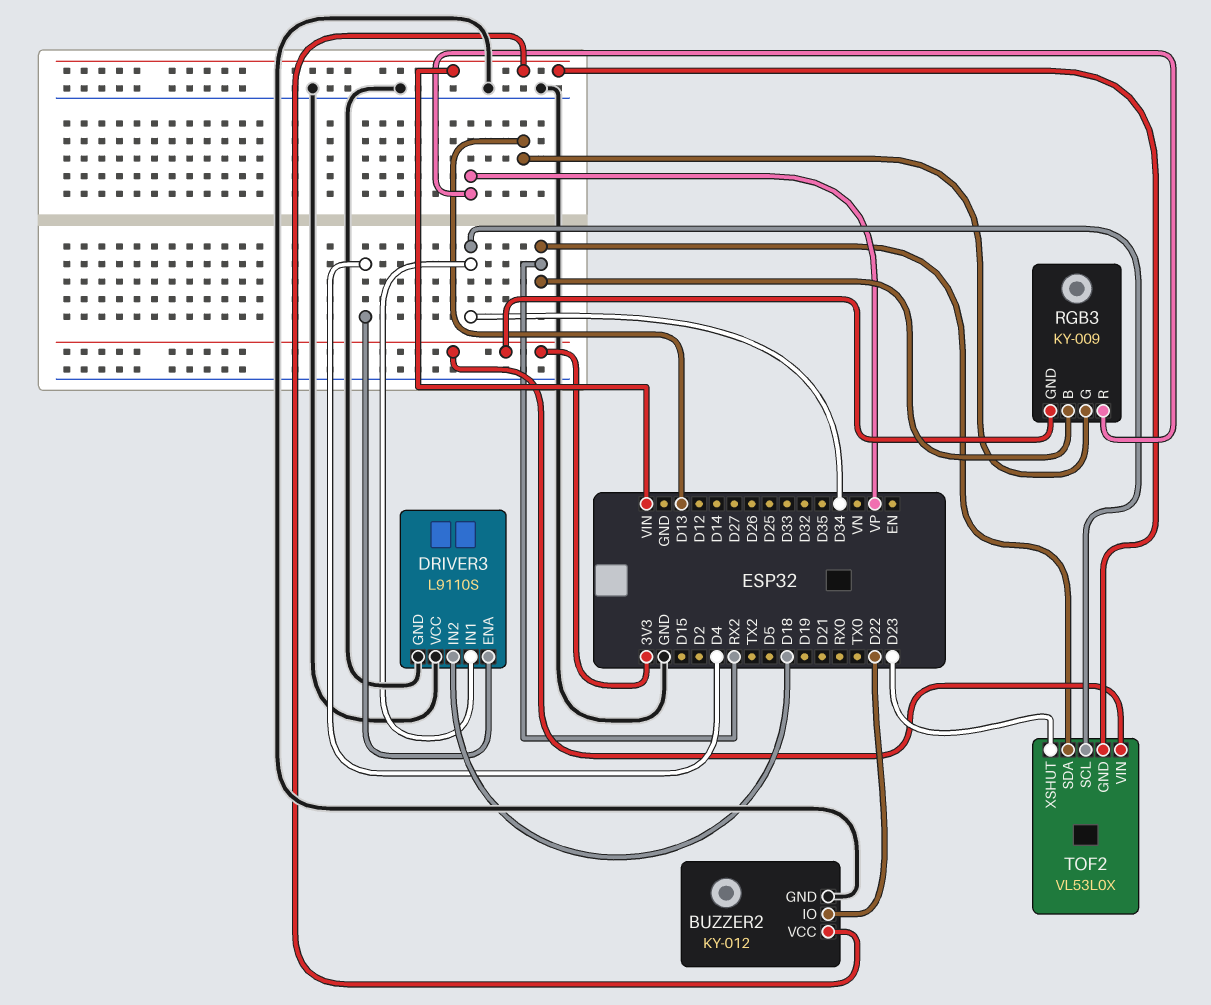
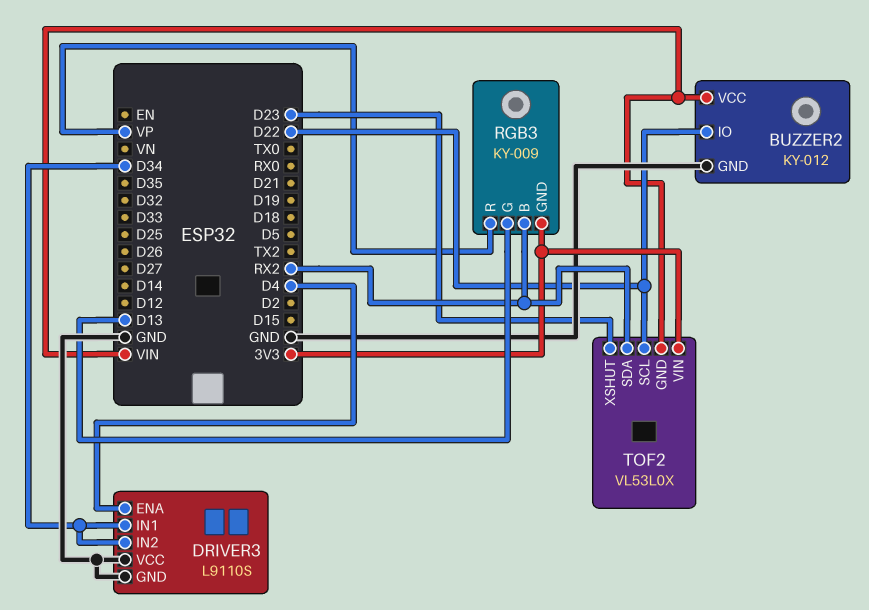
DRIVER3 pin IN2: D18 -> D34
TOF2 pin SCL: D34 -> D22

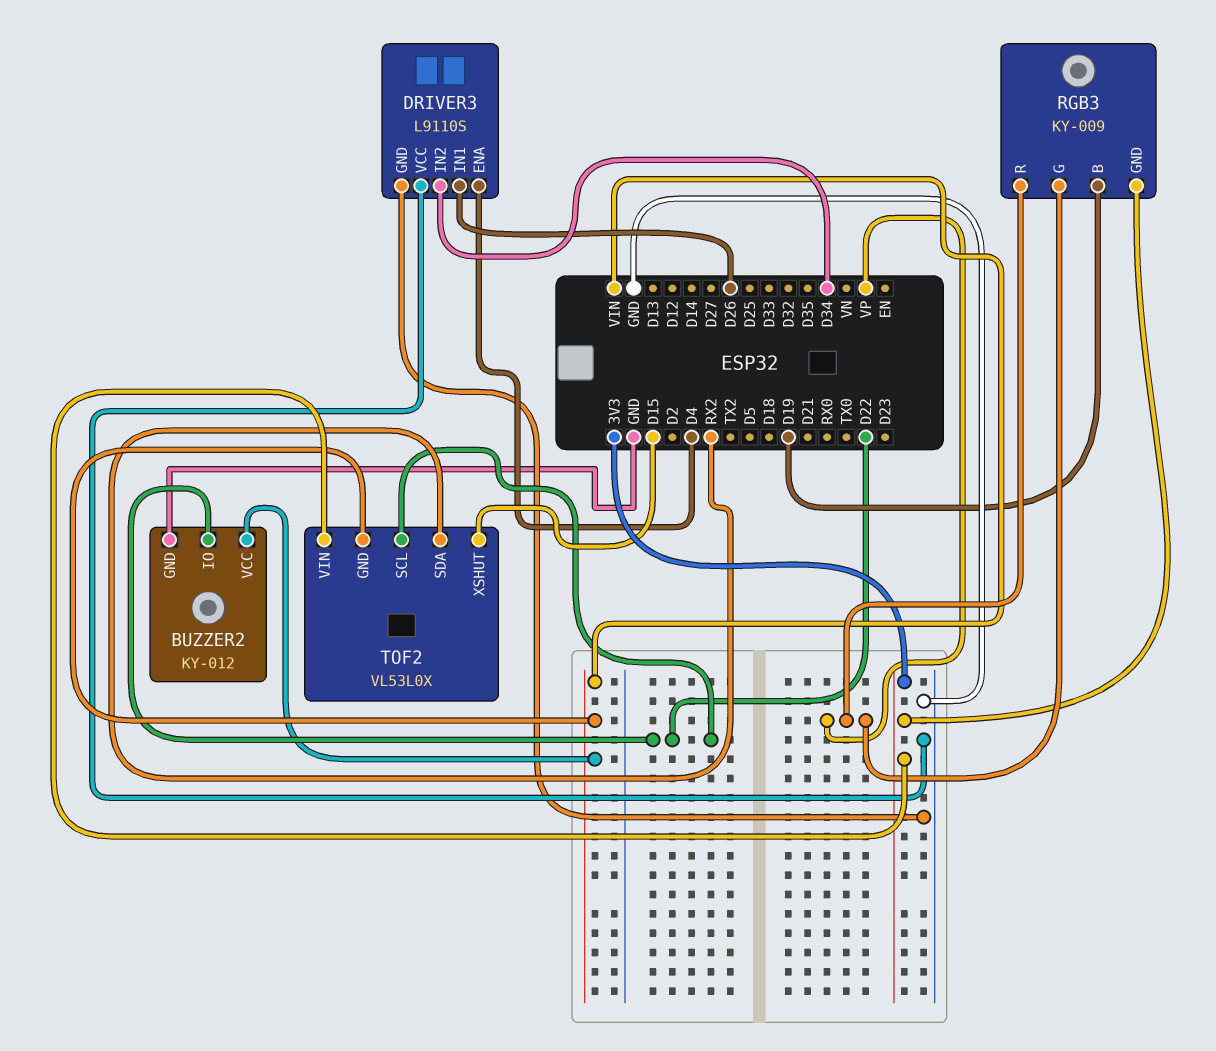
DRIVER3 pin IN1: D34 -> D26
RGB3 pin B: RX2 -> D19
RGB3 pin G: D13 -> VP
TOF2 pin XSHUT: D23 -> D15

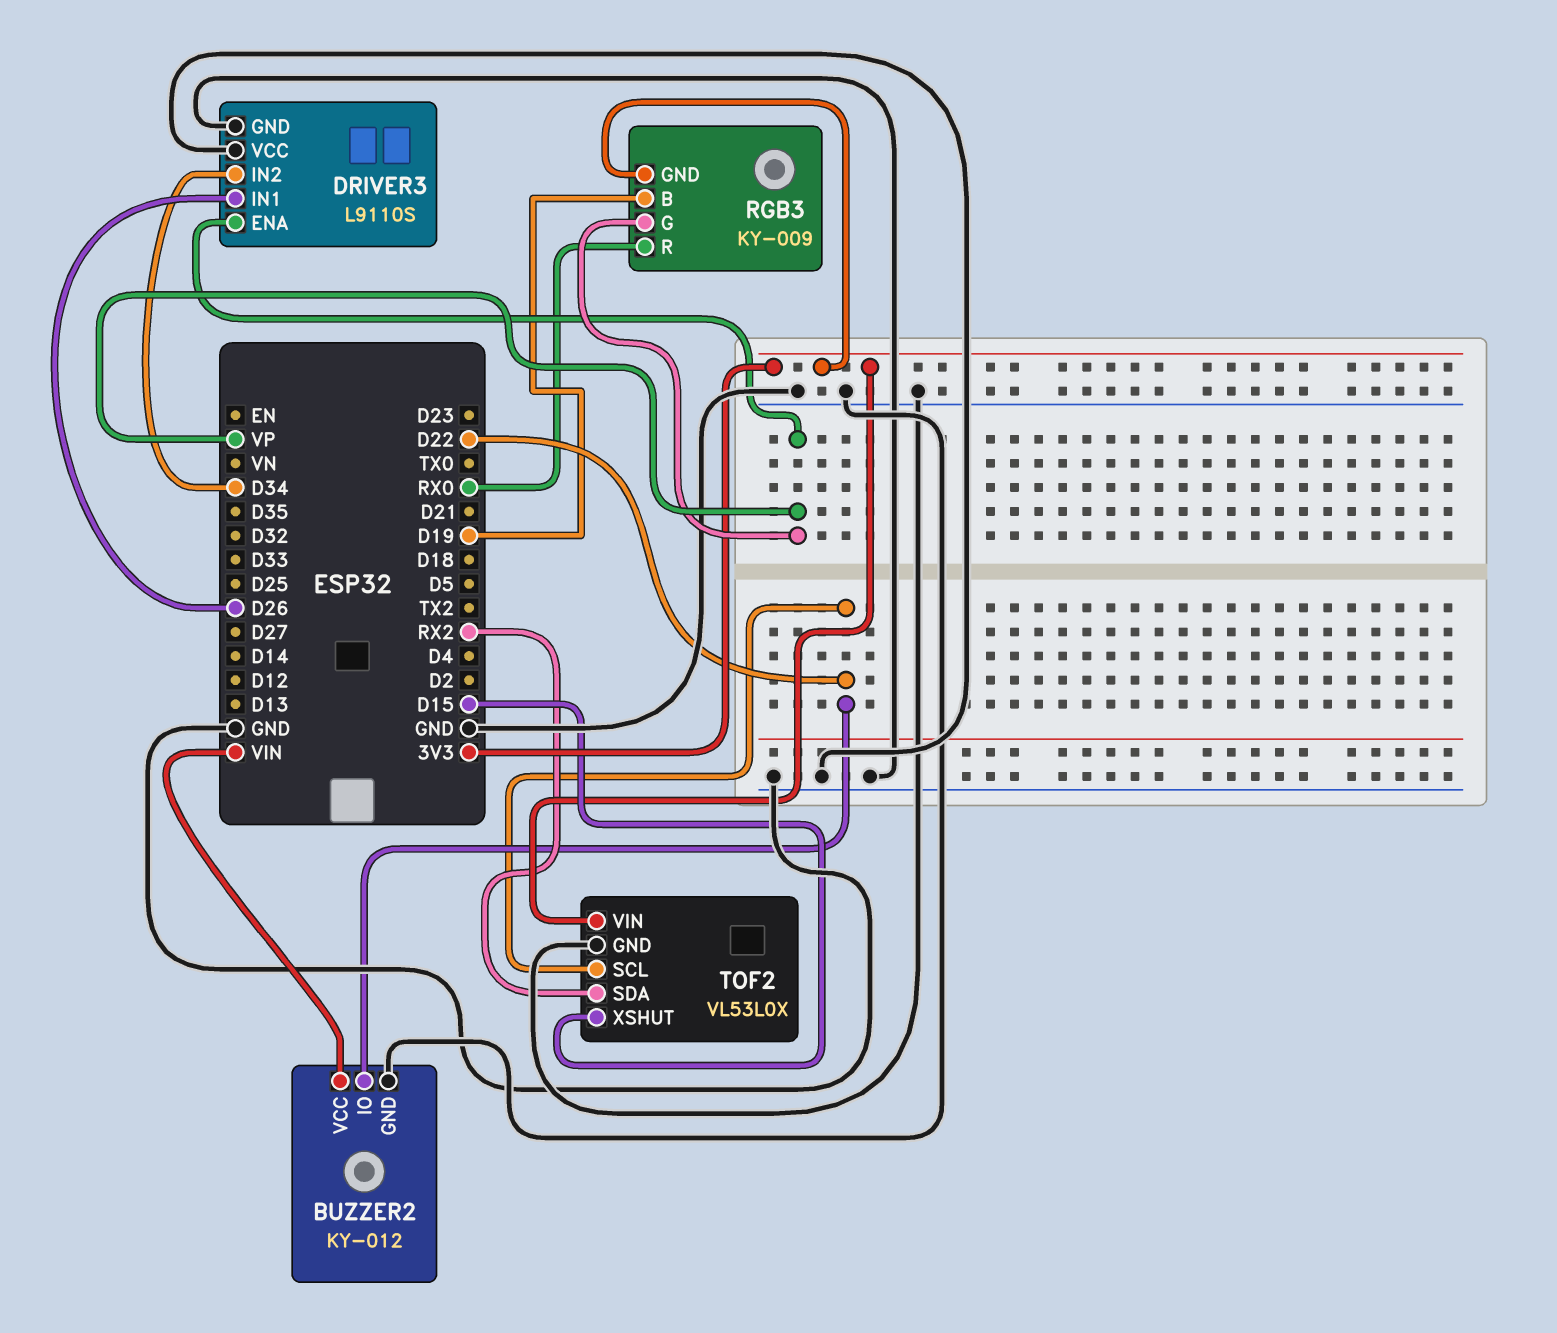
DRIVER3 pin ENA: D4 -> VP
RGB3 pin R: VP -> RX0
TOF2 pin GND: VIN -> GND

